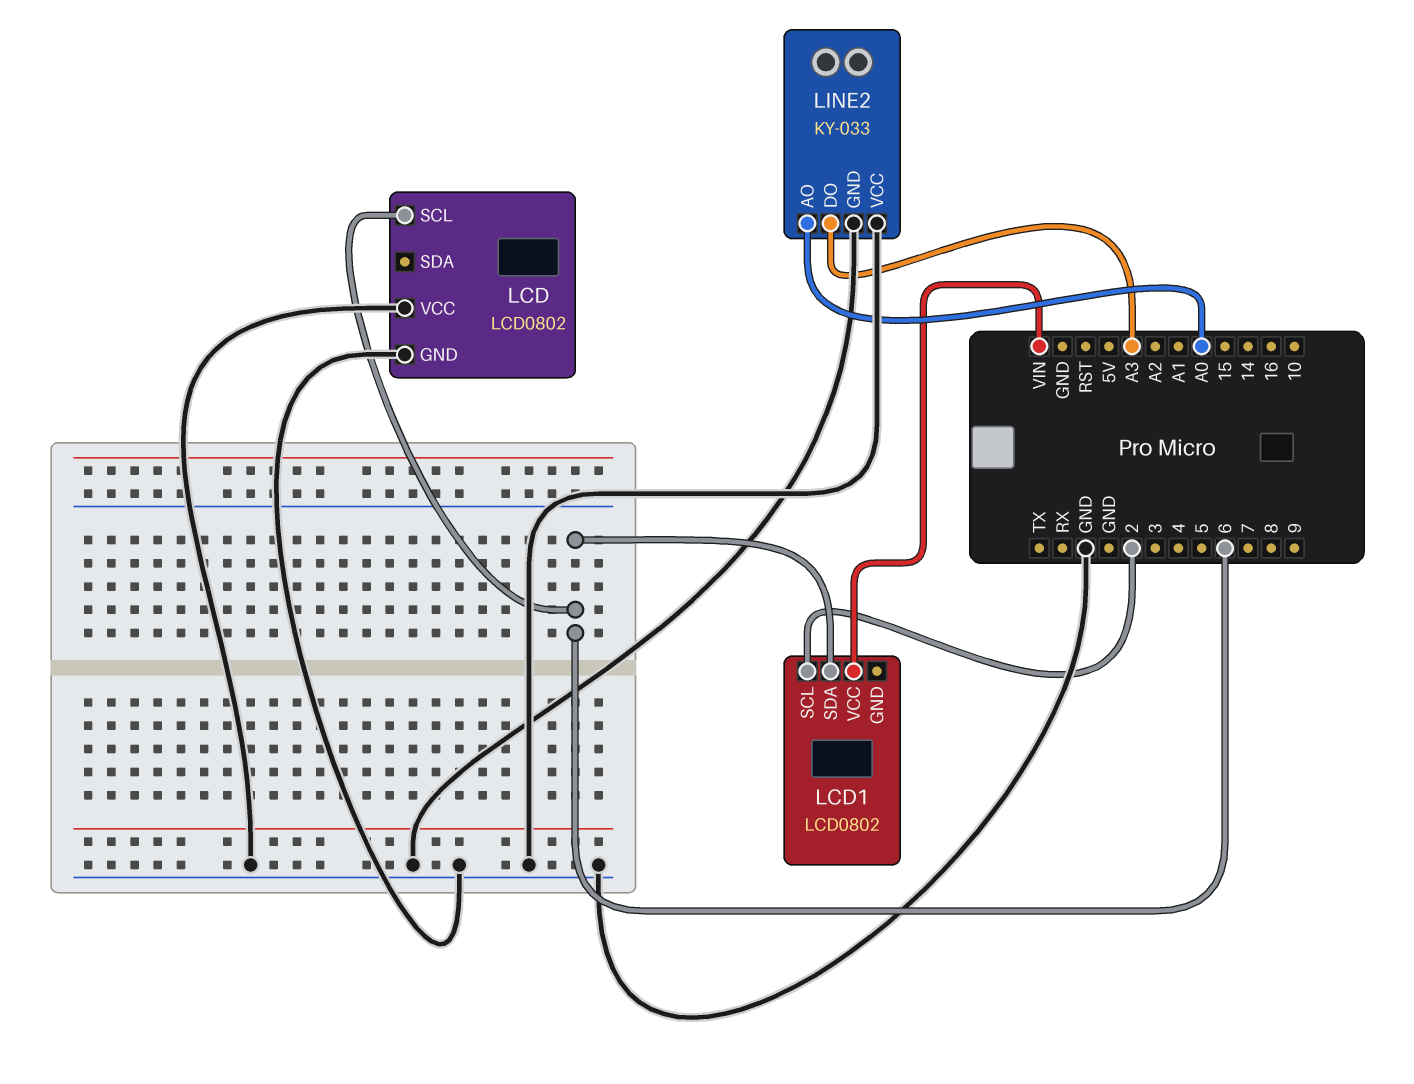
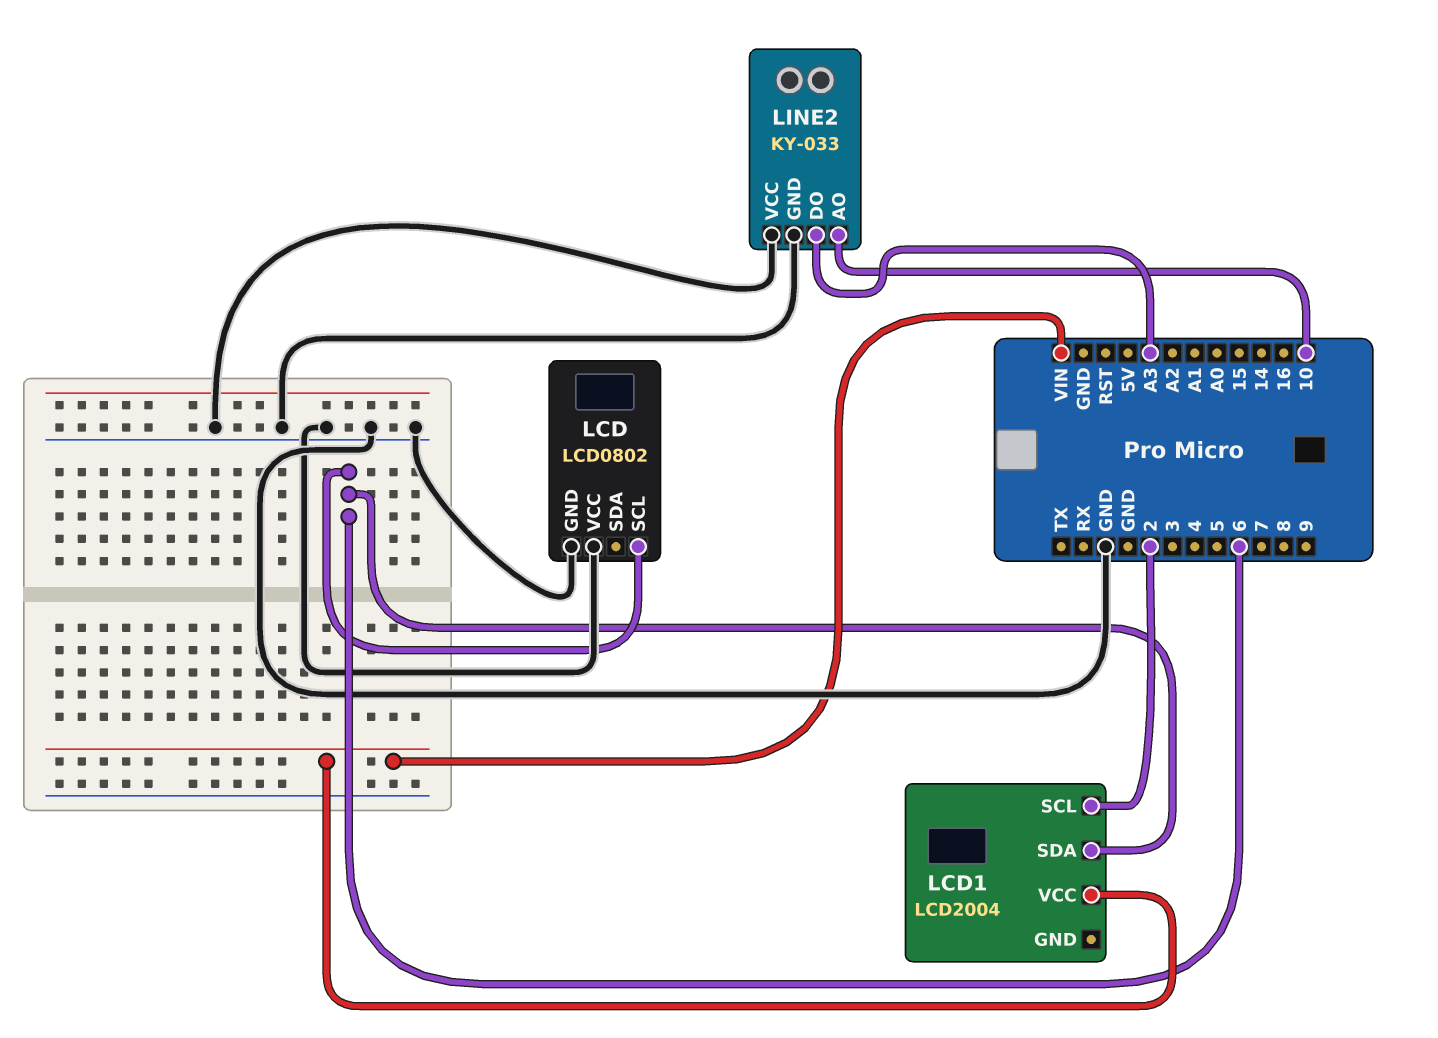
LCD1: LCD0802 -> LCD2004
LINE2 pin AO: A0 -> 10

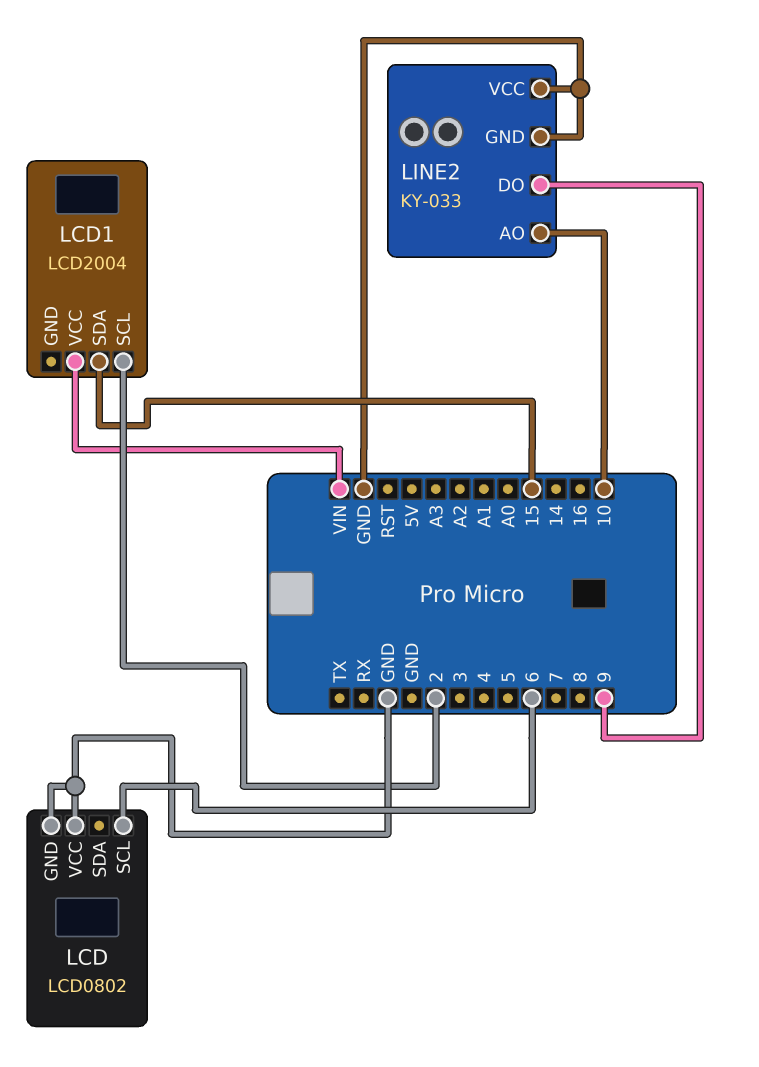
LCD1 pin SDA: 6 -> 15
LINE2 pin DO: A3 -> 9

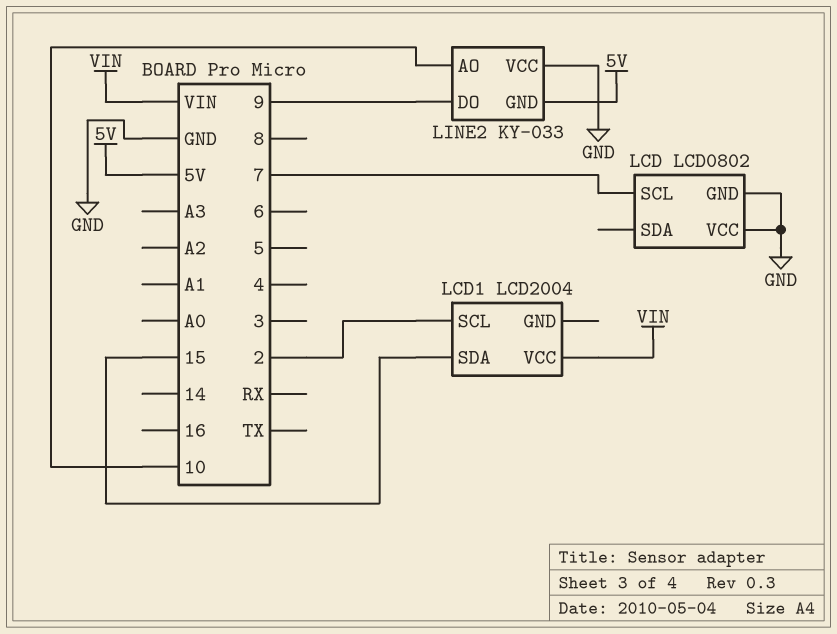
LCD pin SCL: 6 -> 7
LINE2 pin GND: GND -> 5V

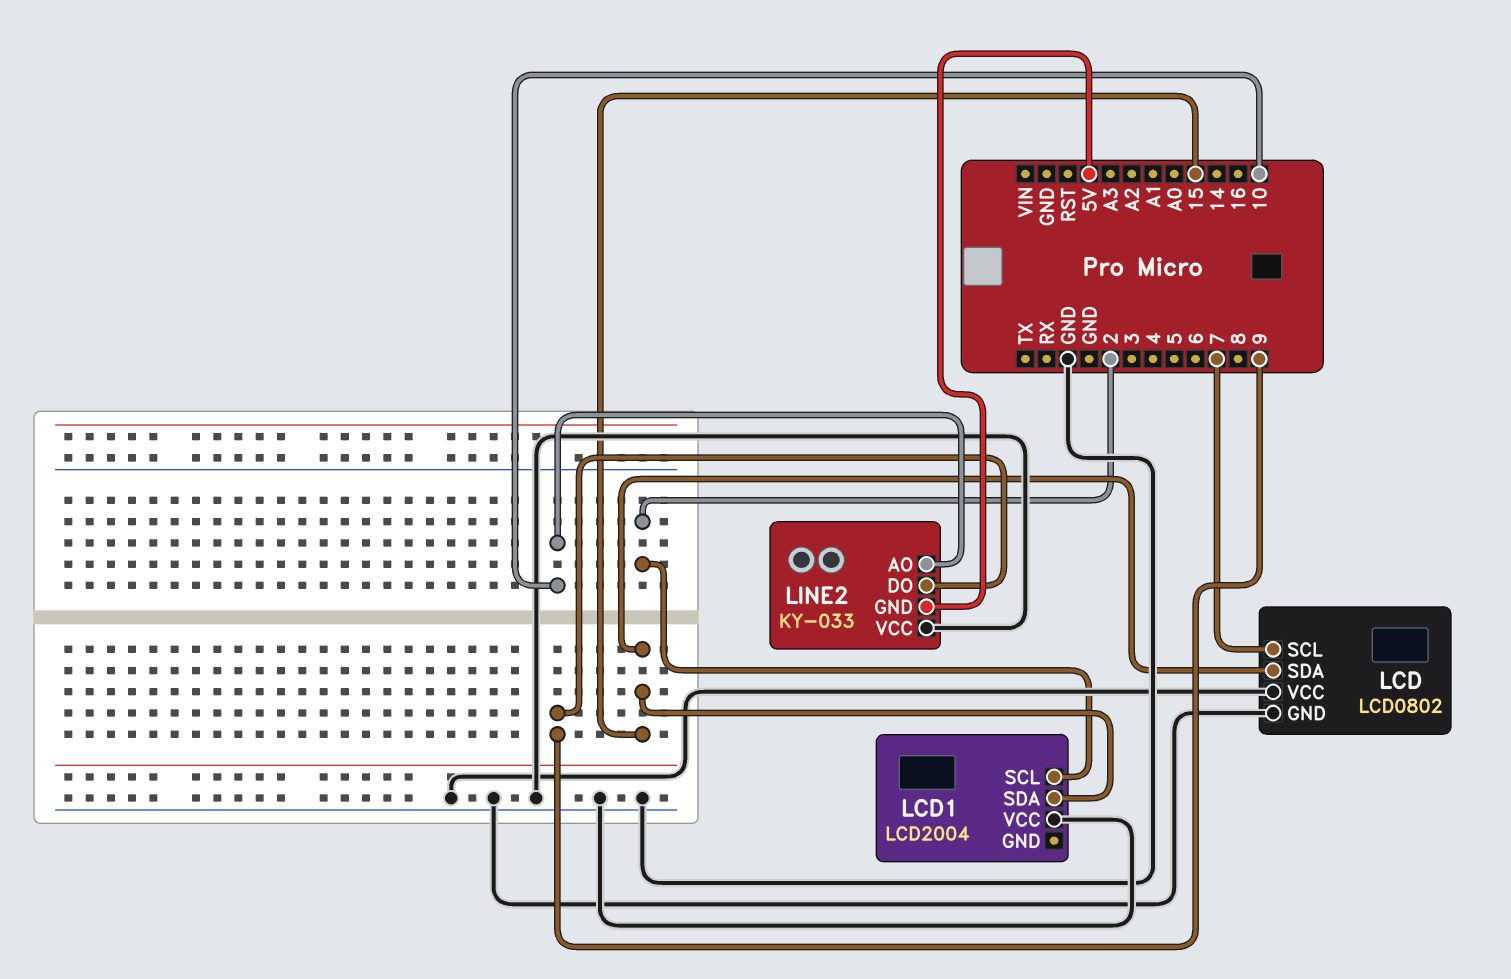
LCD pin SDA: none -> 15
LCD1 pin VCC: VIN -> GND

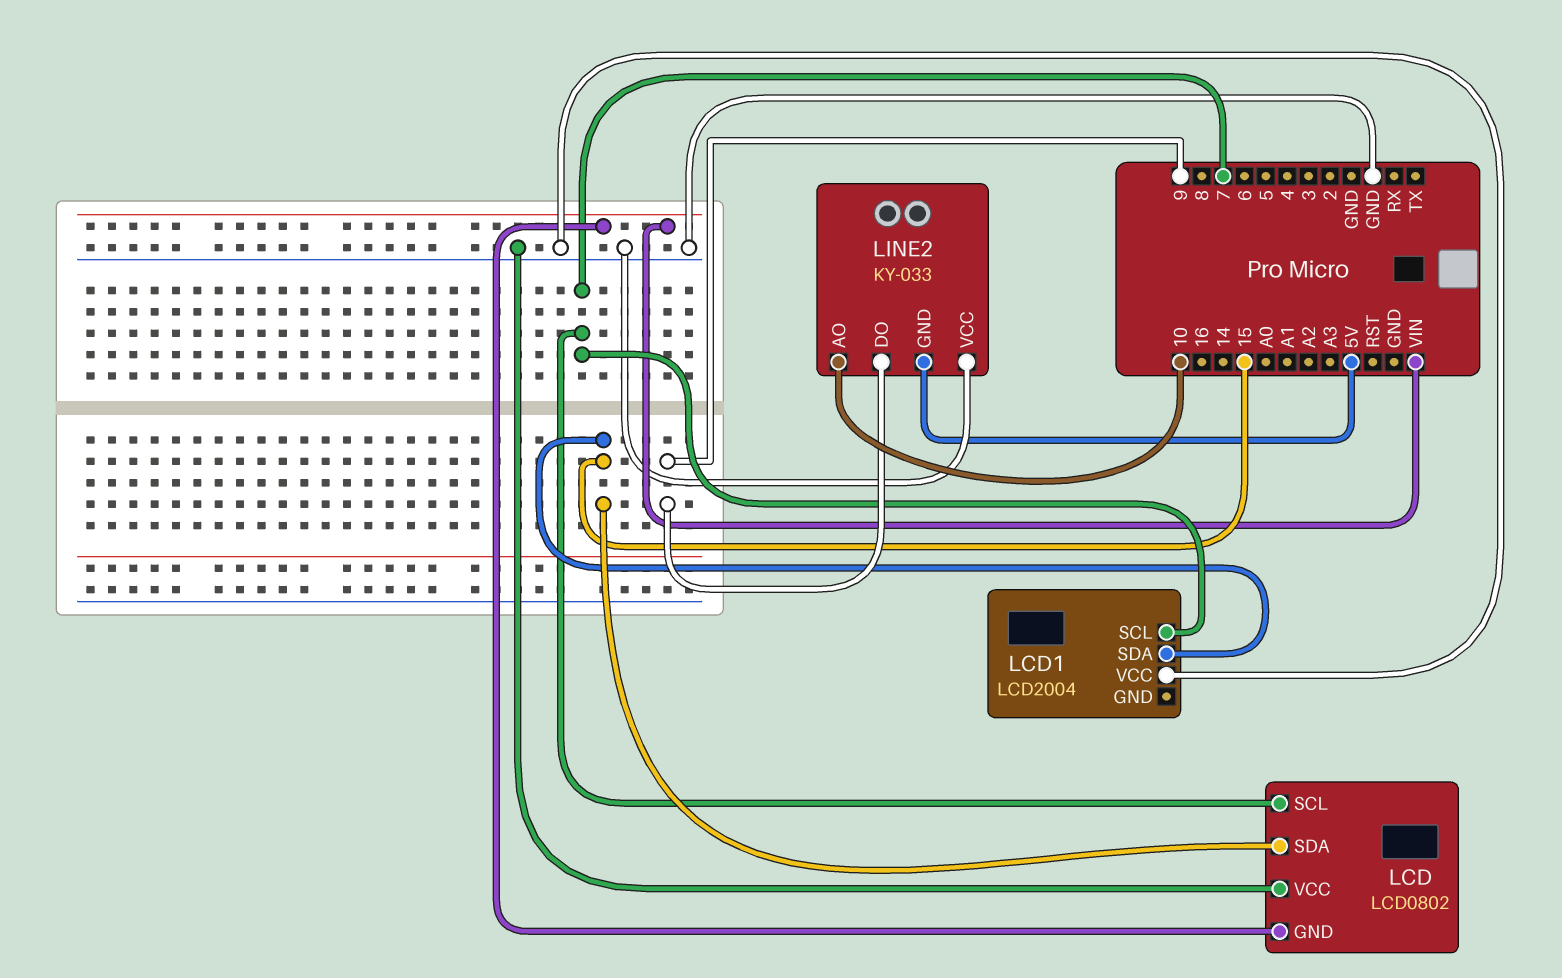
LCD pin GND: GND -> VIN
LCD1 pin SCL: 2 -> 7

